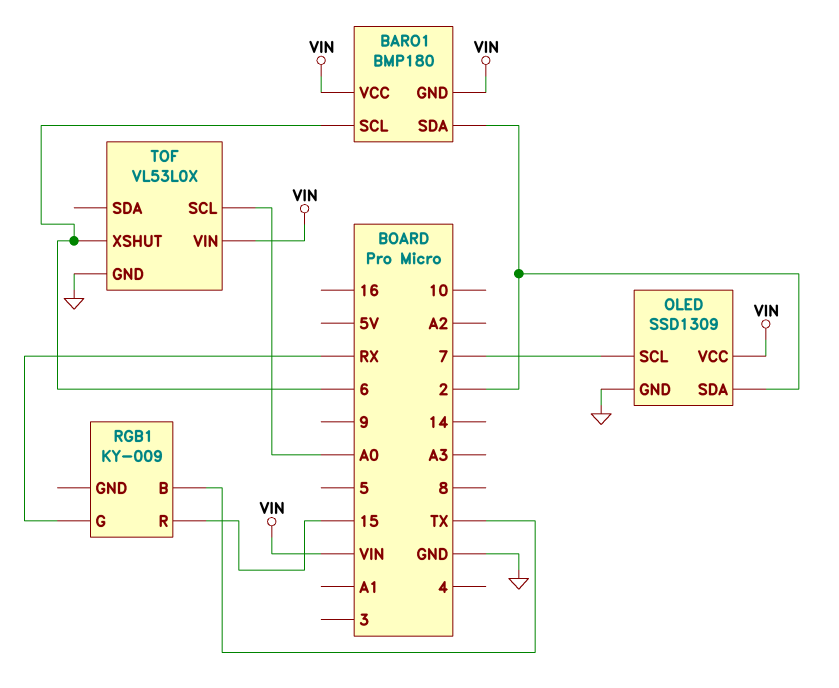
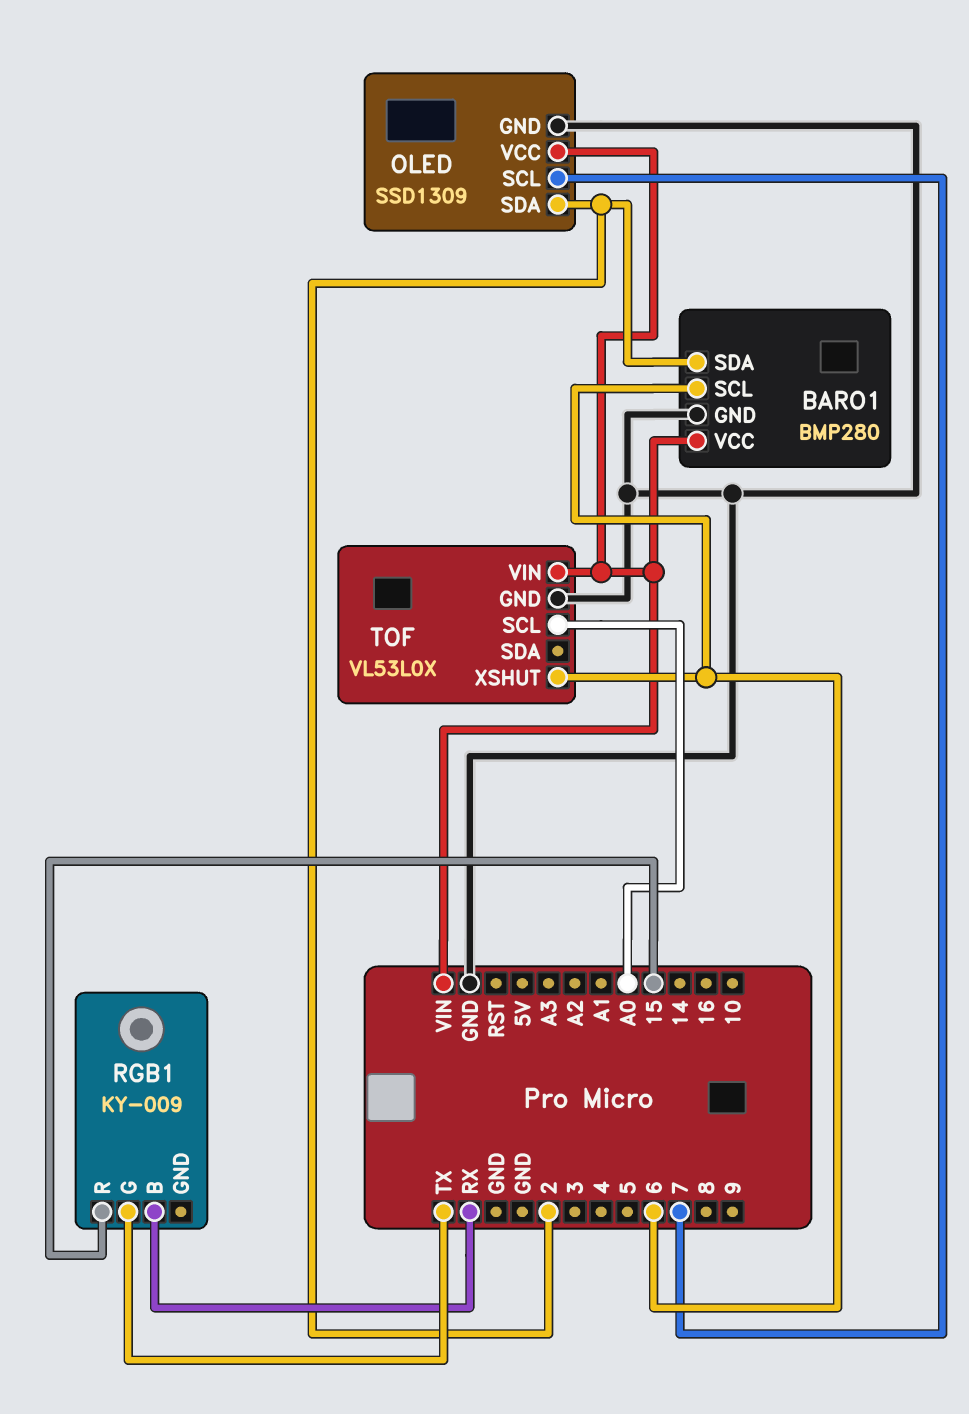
BARO1: BMP180 -> BMP280
BARO1 pin GND: VIN -> GND
RGB1 pin B: TX -> RX
RGB1 pin G: RX -> TX

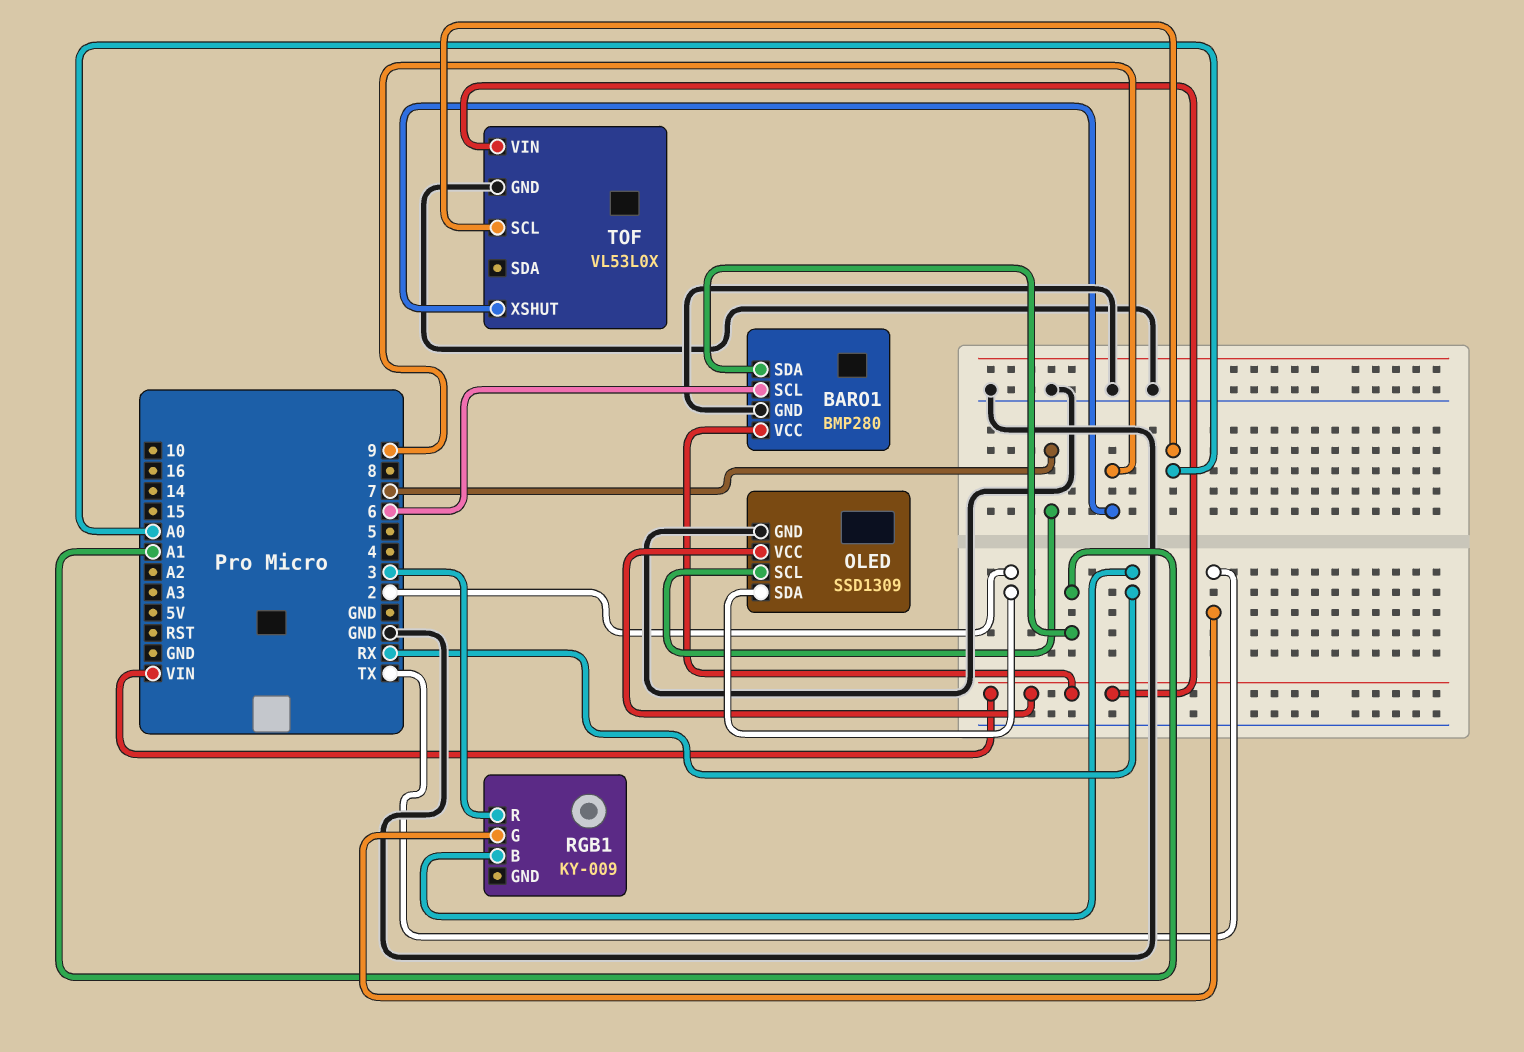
BARO1 pin SDA: 2 -> A1
RGB1 pin R: 15 -> 3
TOF pin XSHUT: 6 -> 9

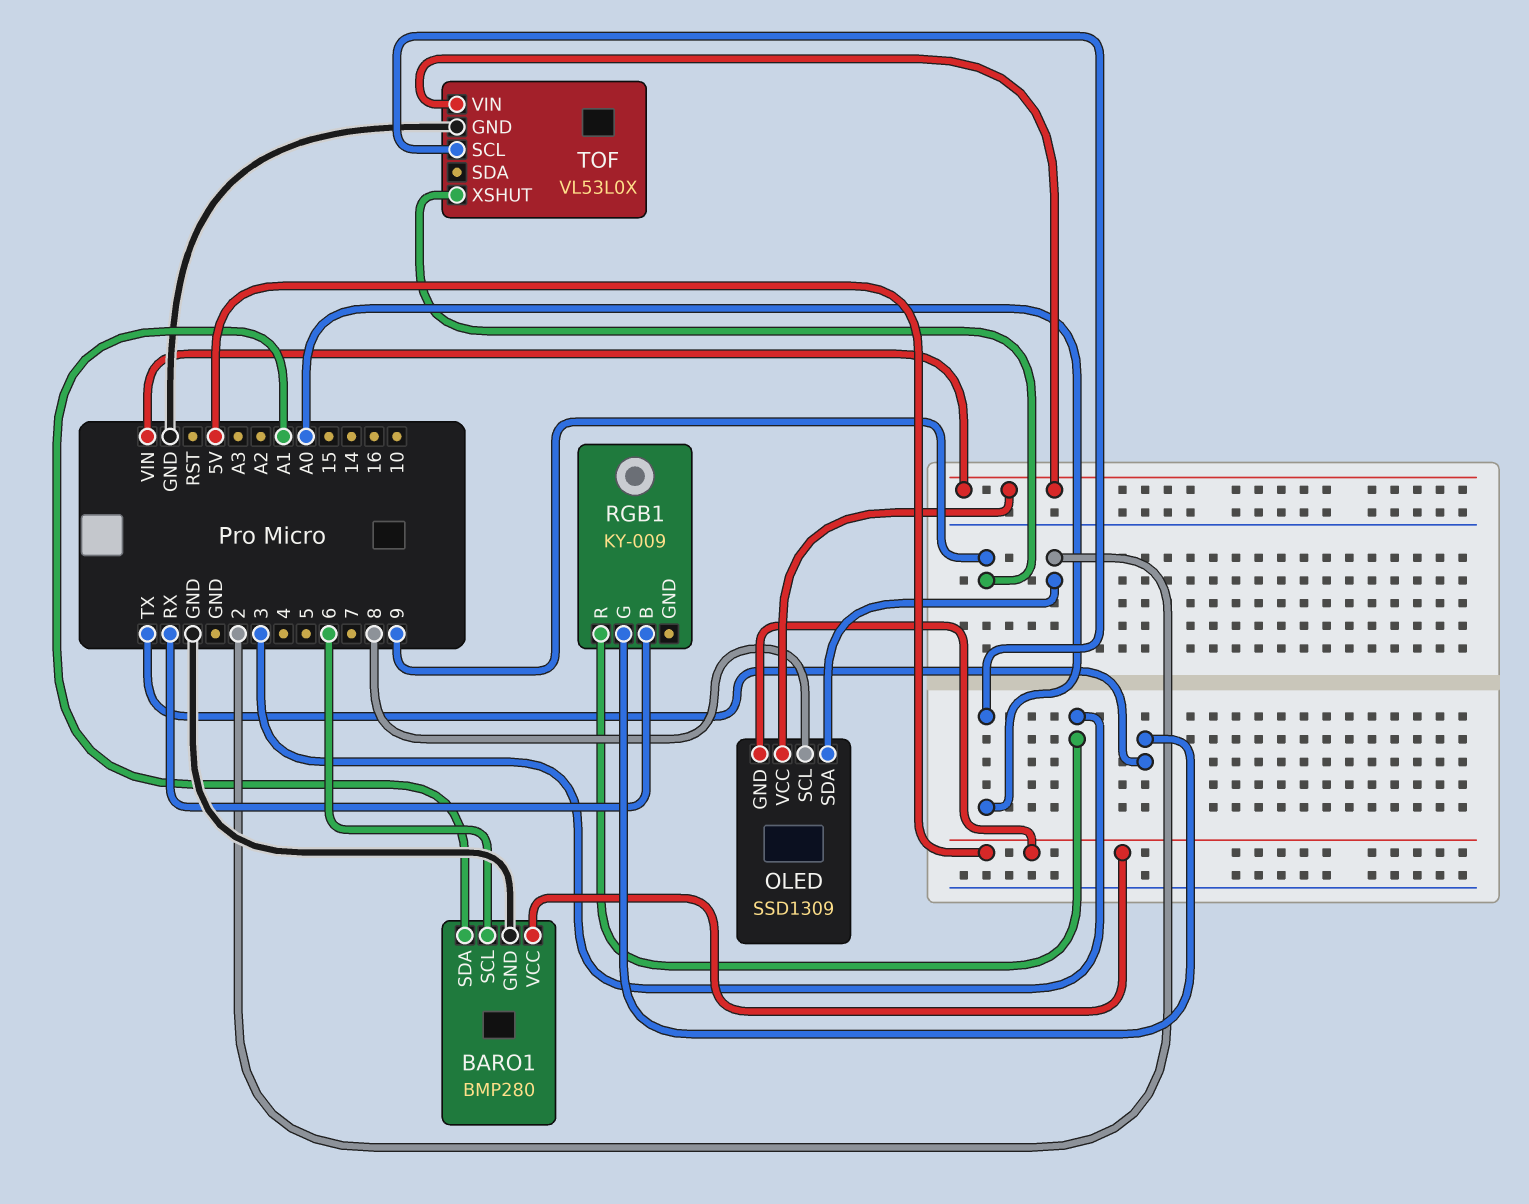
BARO1 pin VCC: VIN -> 5V
OLED pin GND: GND -> 5V
OLED pin SCL: 7 -> 8

